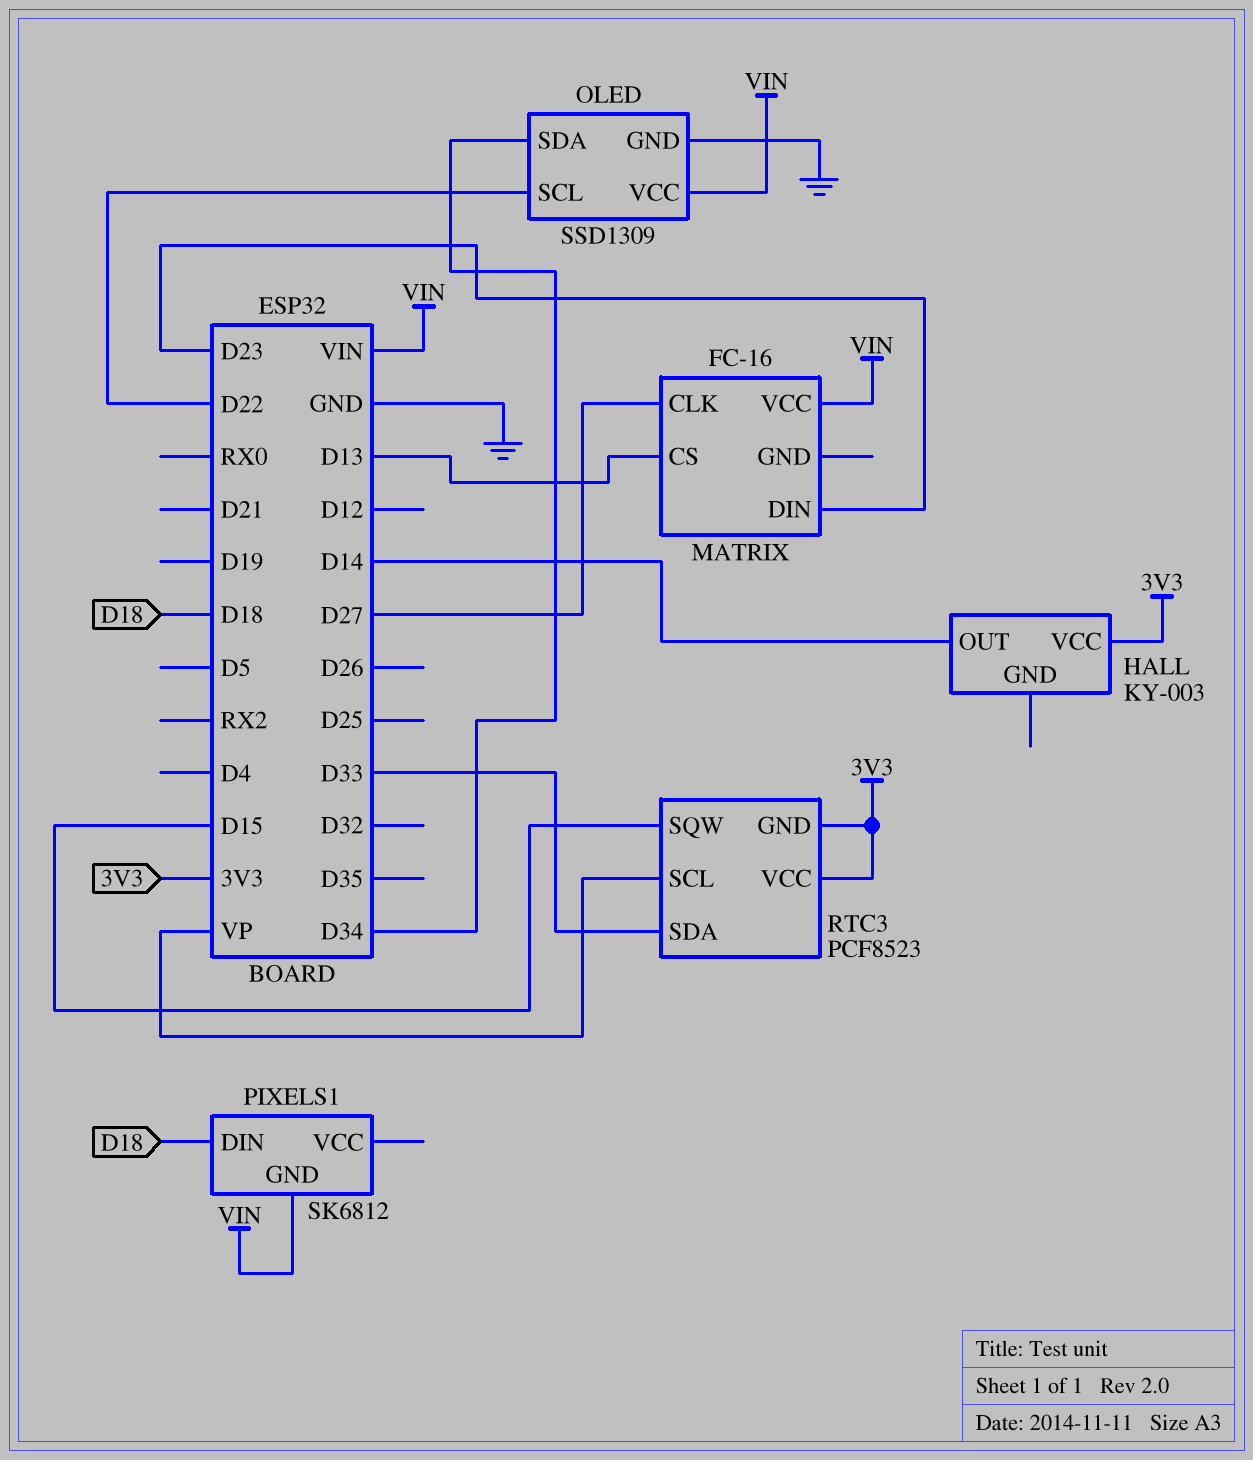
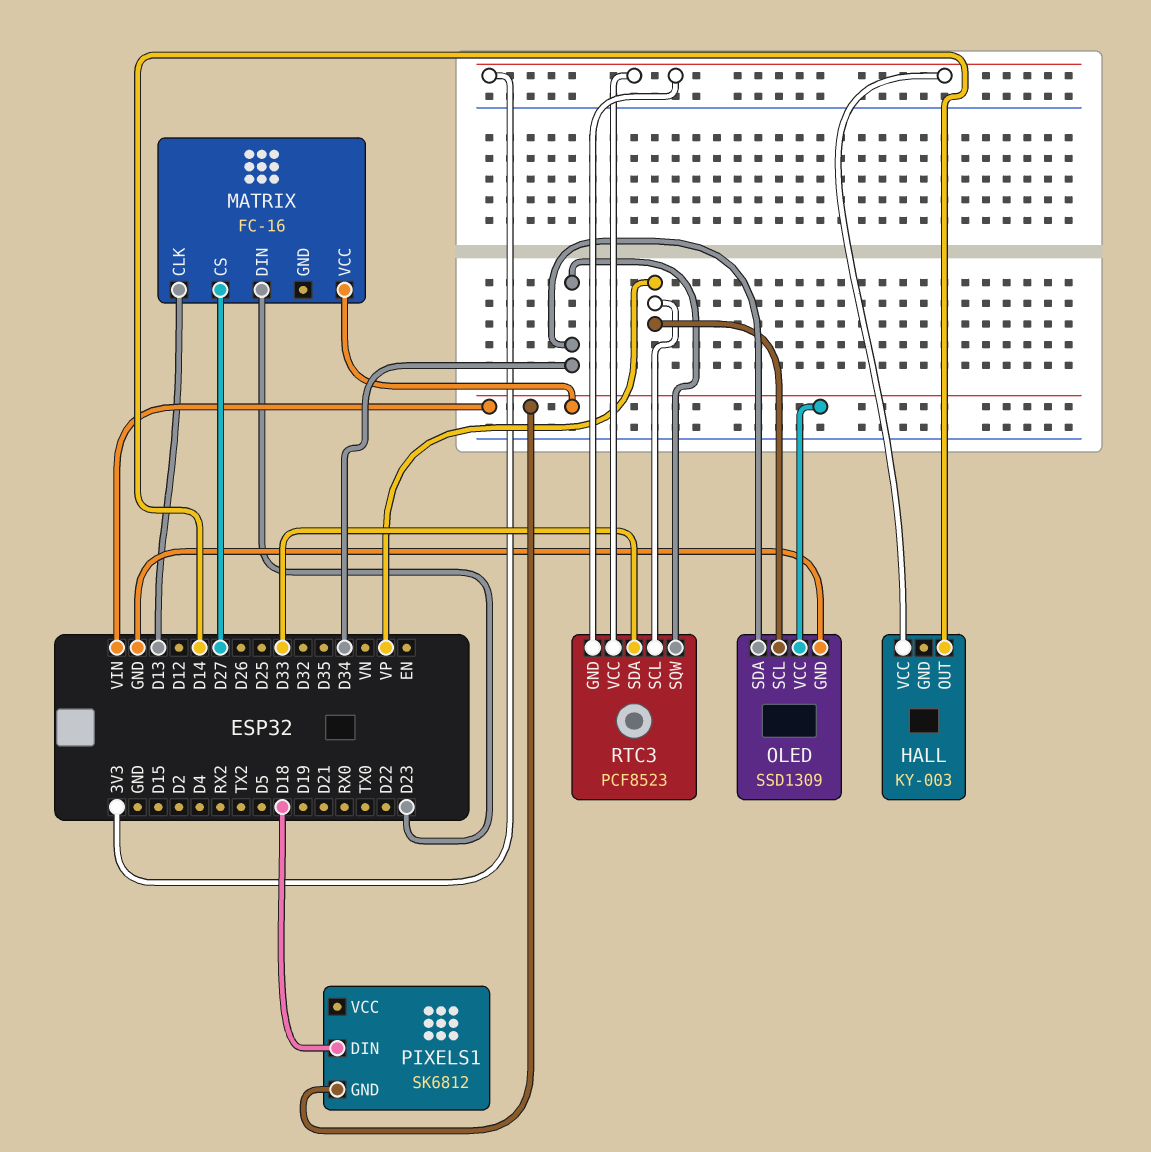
MATRIX pin CLK: D27 -> D13
MATRIX pin CS: D13 -> D27
OLED pin SCL: D22 -> VP
RTC3 pin SQW: D15 -> D34

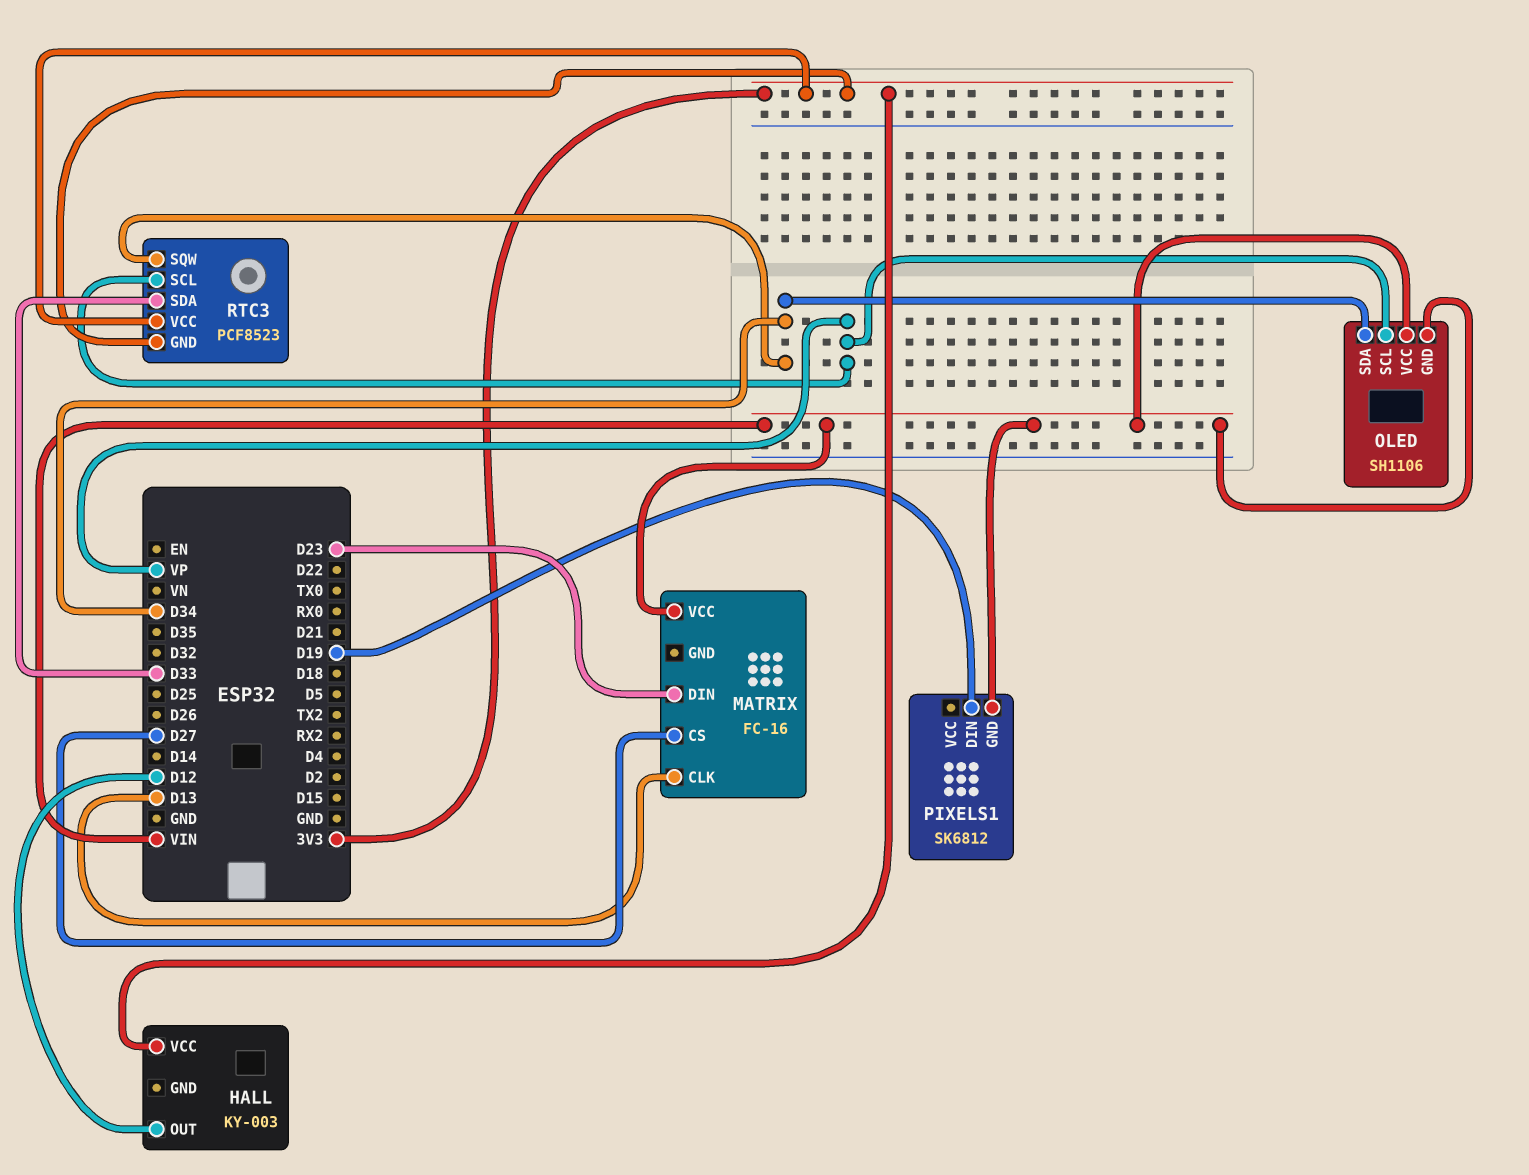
HALL pin OUT: D14 -> D12
OLED: SSD1309 -> SH1106
OLED pin GND: GND -> VIN
PIXELS1 pin DIN: D18 -> D19

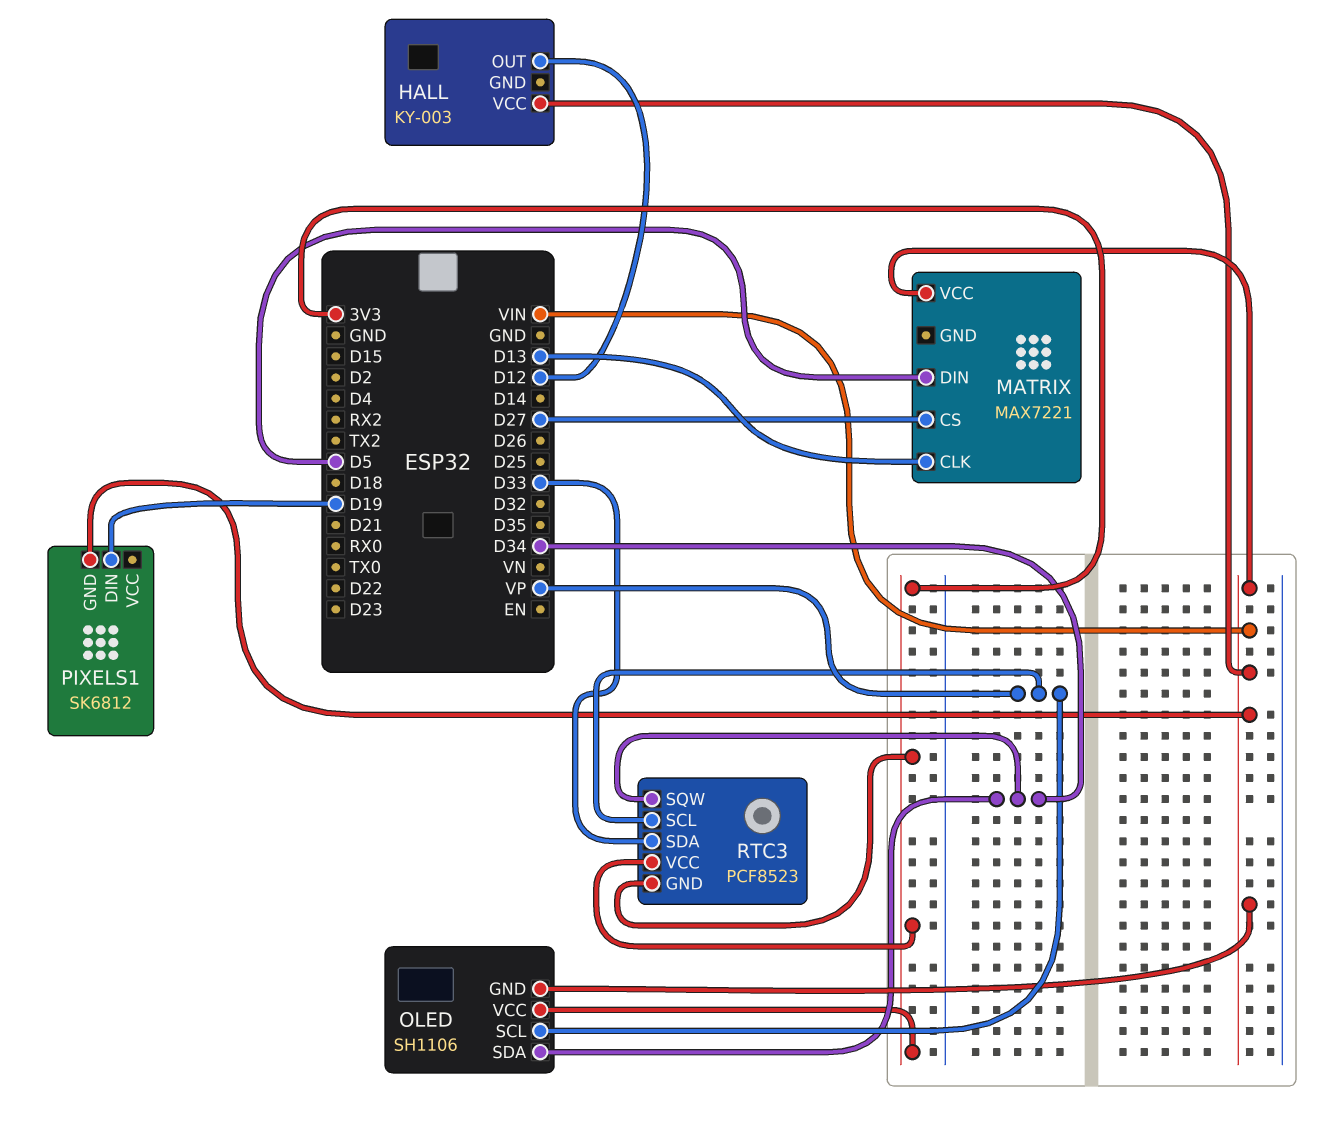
HALL pin VCC: 3V3 -> VIN
MATRIX: FC-16 -> MAX7221
MATRIX pin DIN: D23 -> D5
OLED pin VCC: VIN -> 3V3

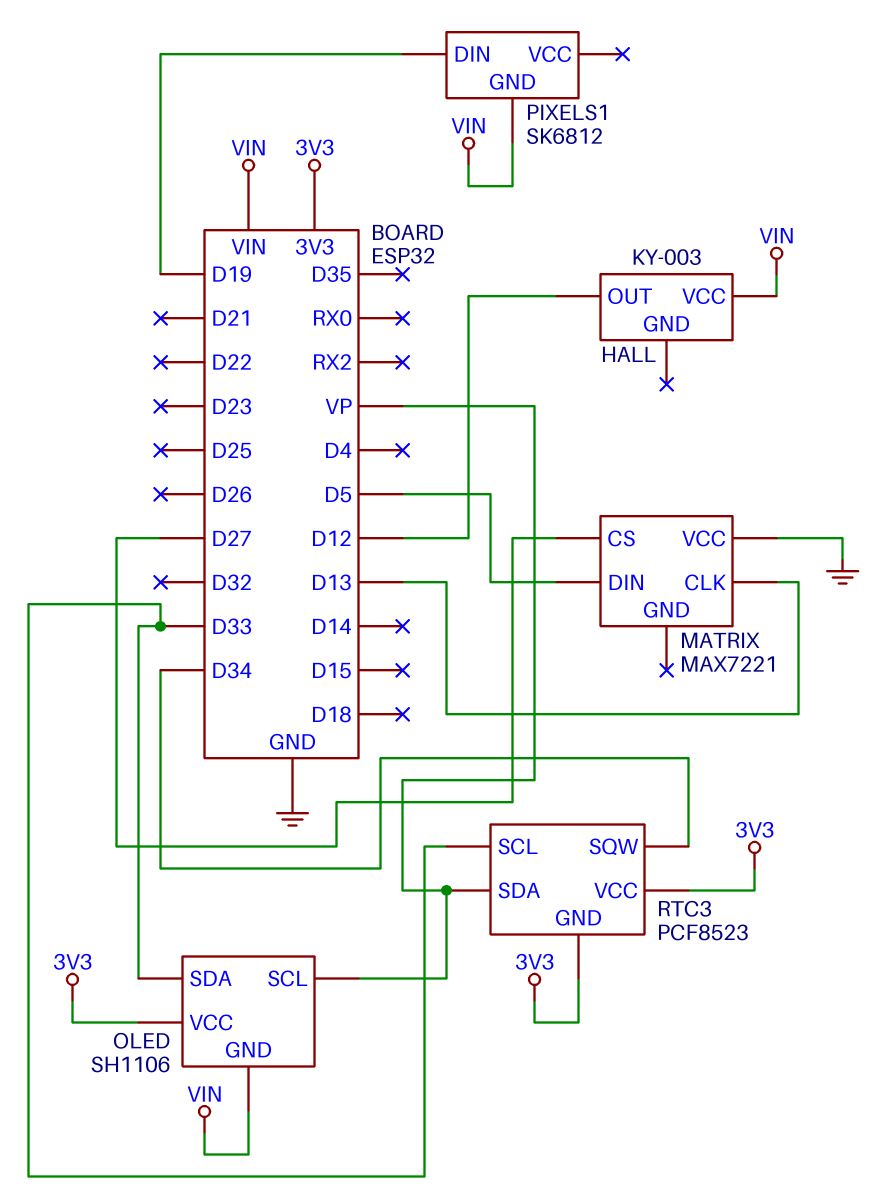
MATRIX pin VCC: VIN -> GND
OLED pin SDA: D34 -> D33
RTC3 pin SCL: VP -> D33
RTC3 pin SDA: D33 -> VP

